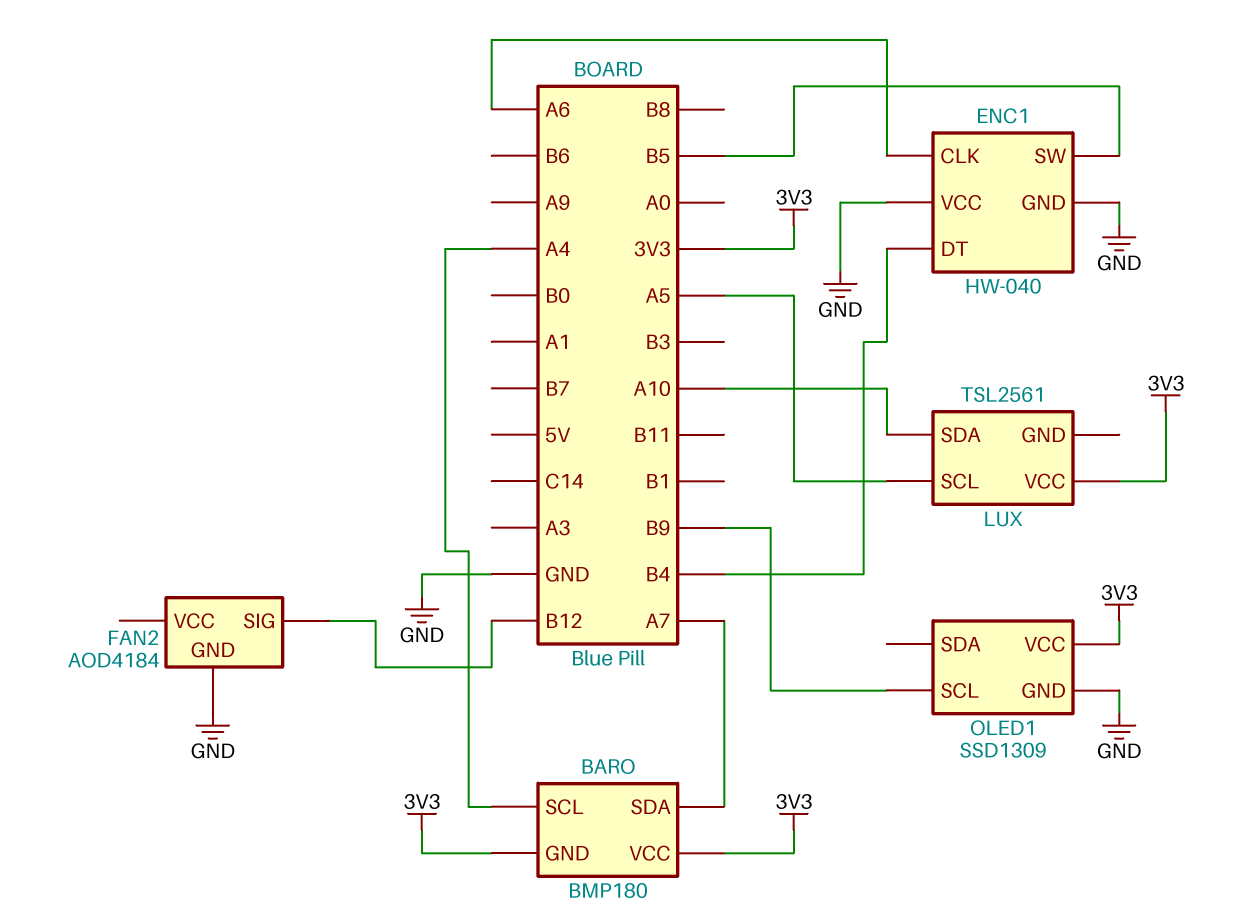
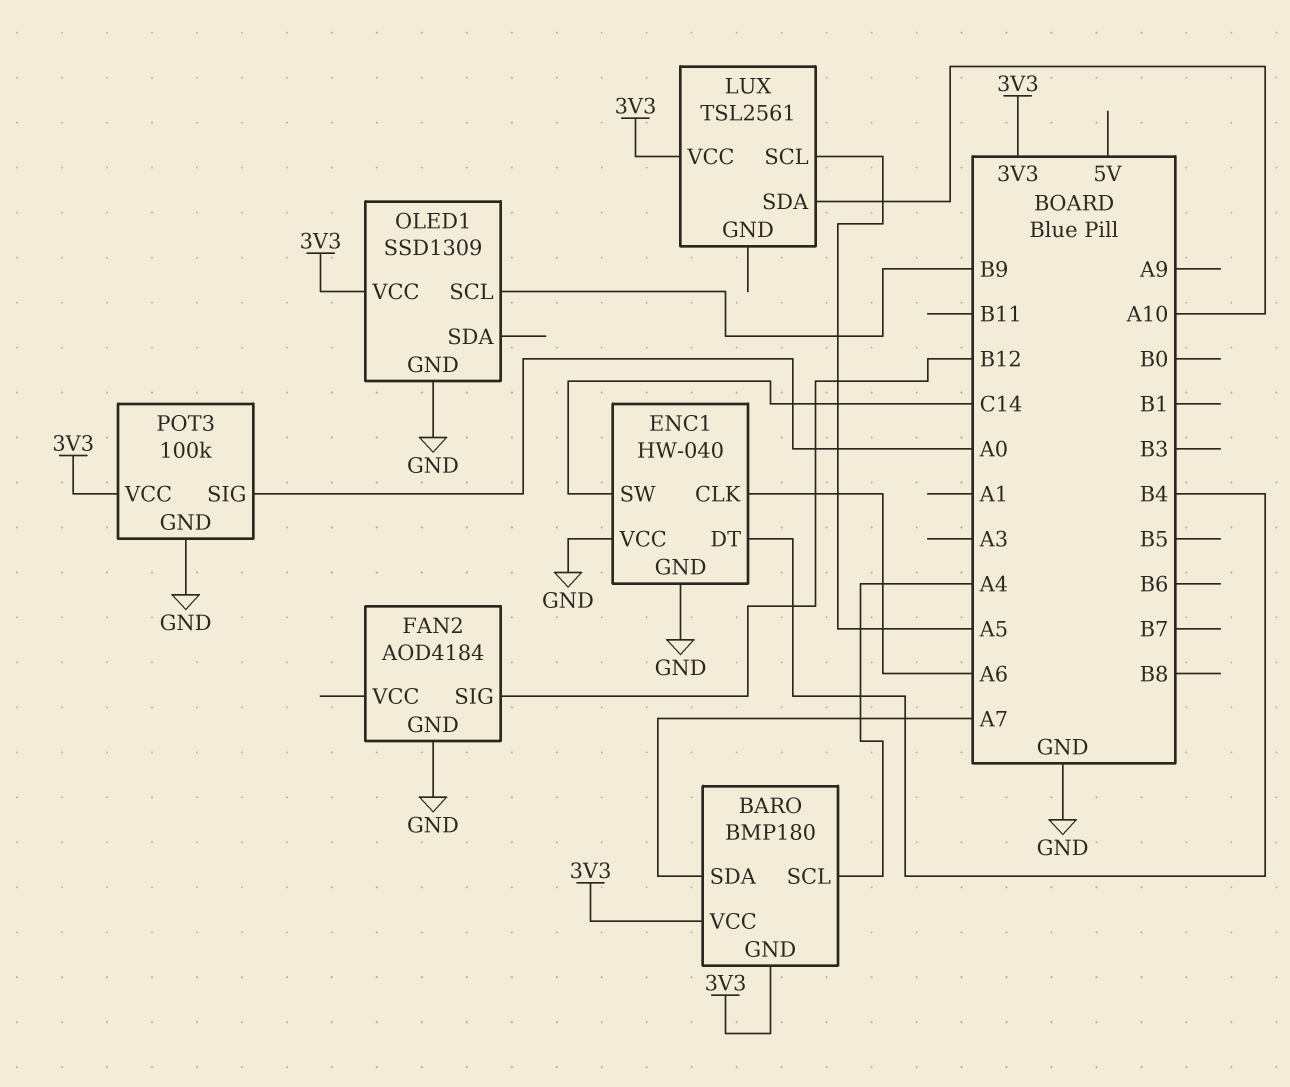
ENC1 pin SW: B5 -> C14
POT3: none -> 100k
POT3 pin GND: none -> GND
POT3 pin SIG: none -> A0
POT3 pin VCC: none -> 3V3

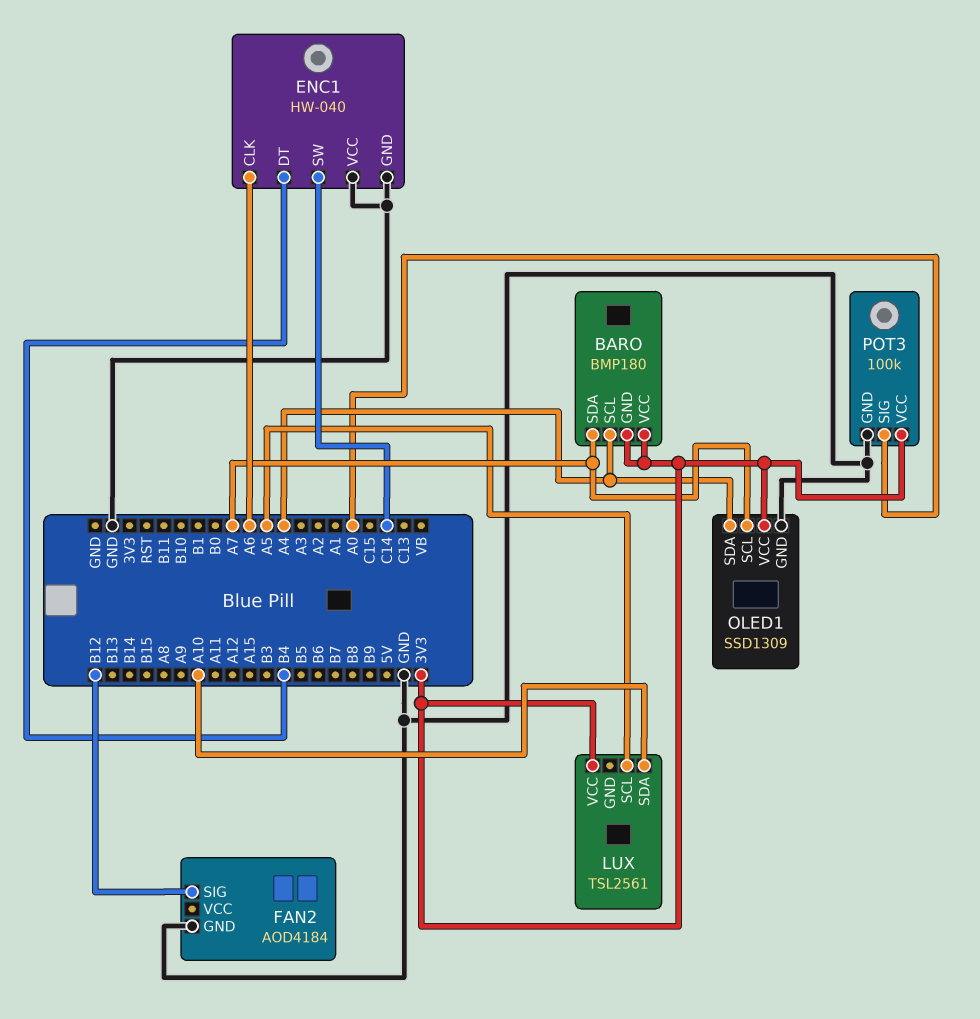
OLED1 pin SCL: B9 -> A7
OLED1 pin SDA: none -> A4

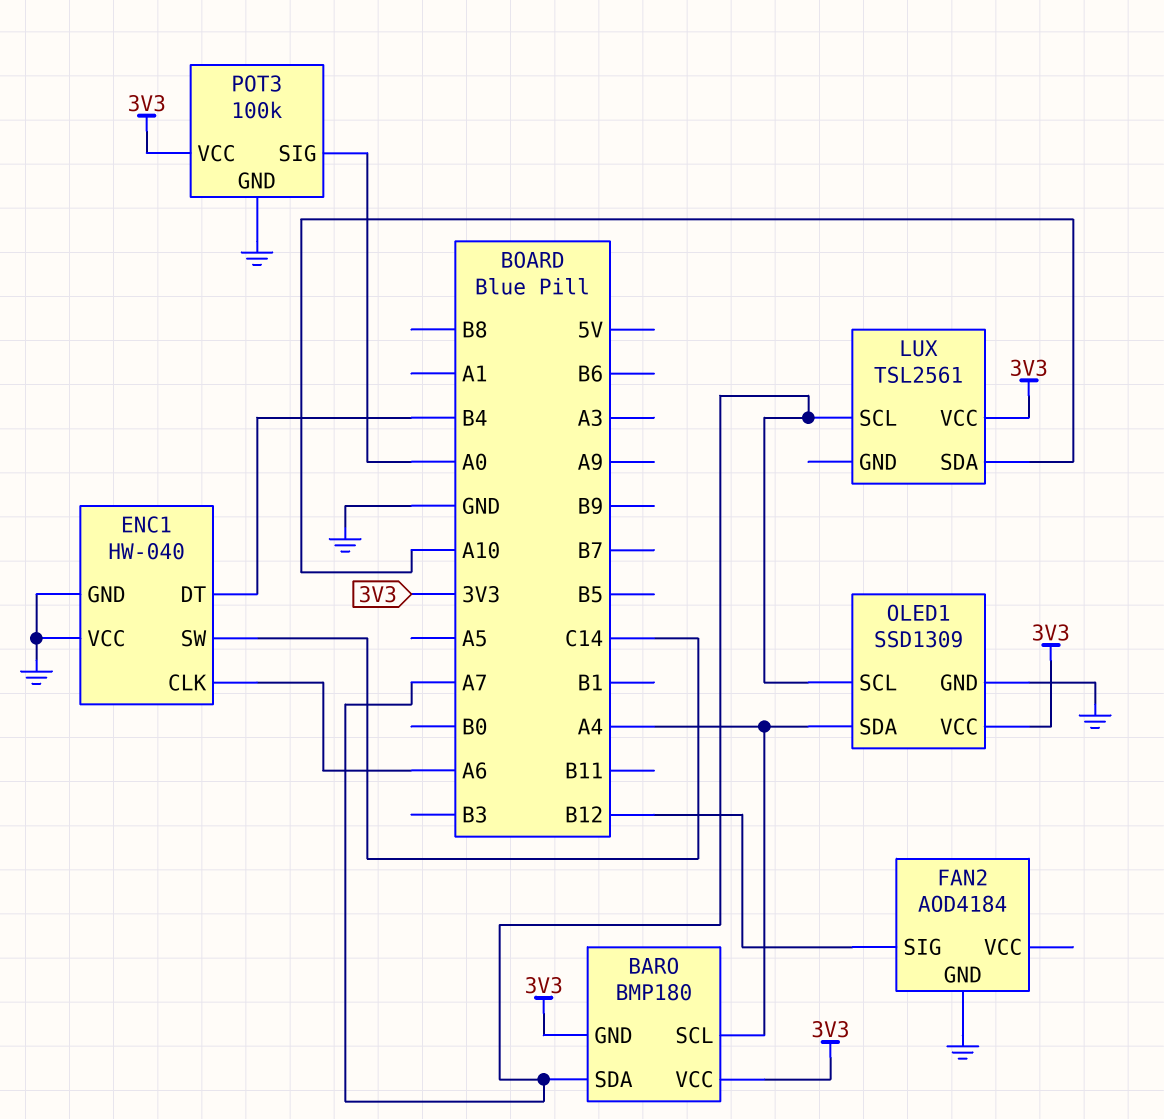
LUX pin SCL: A5 -> A7

